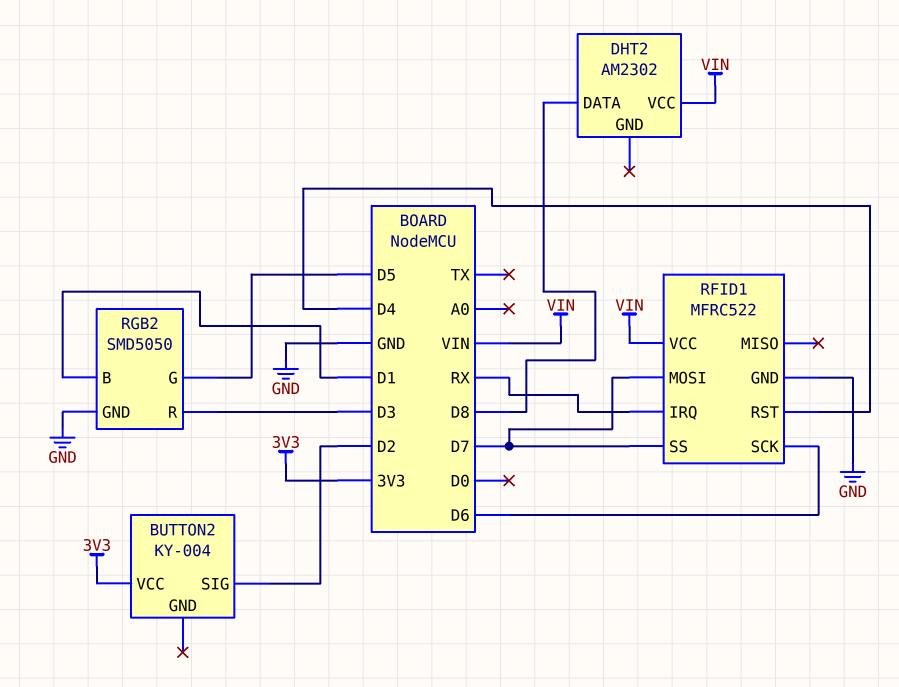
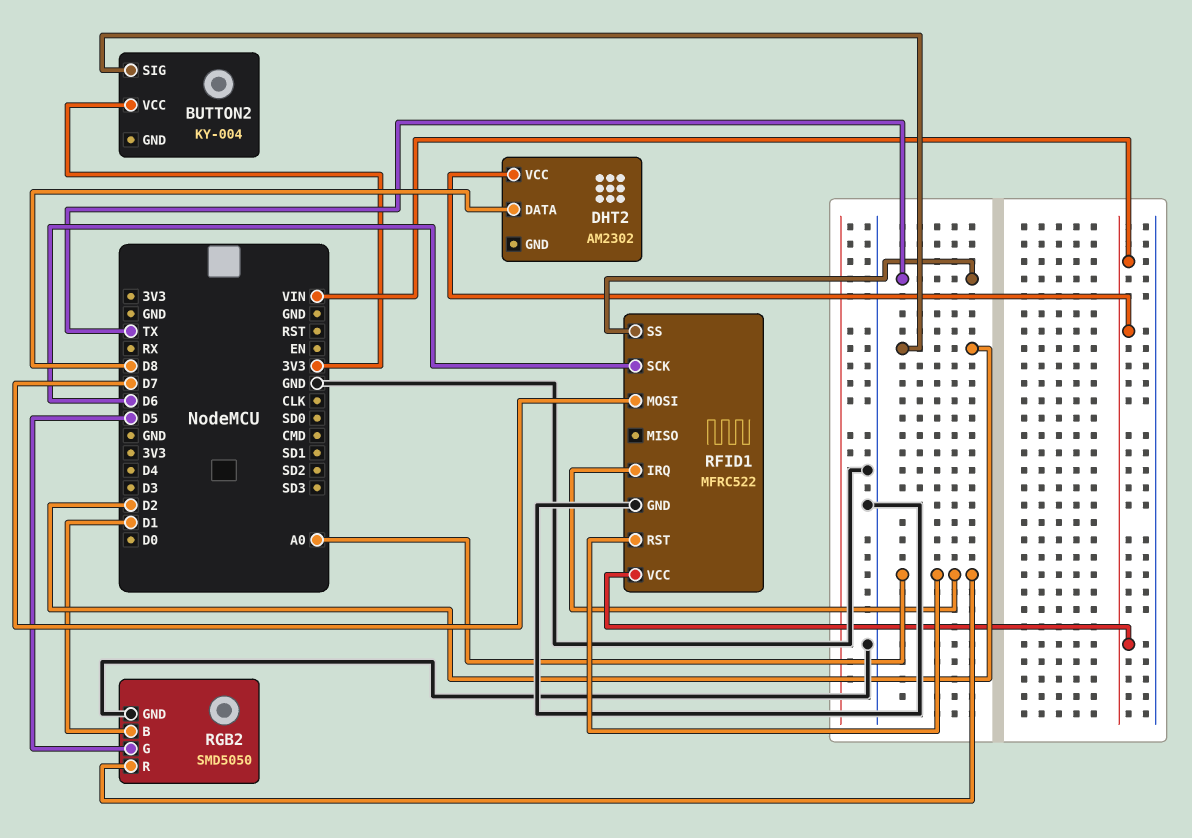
RFID1 pin IRQ: RX -> A0
RFID1 pin RST: D4 -> A0
RFID1 pin SS: D7 -> TX
RGB2 pin R: D3 -> A0

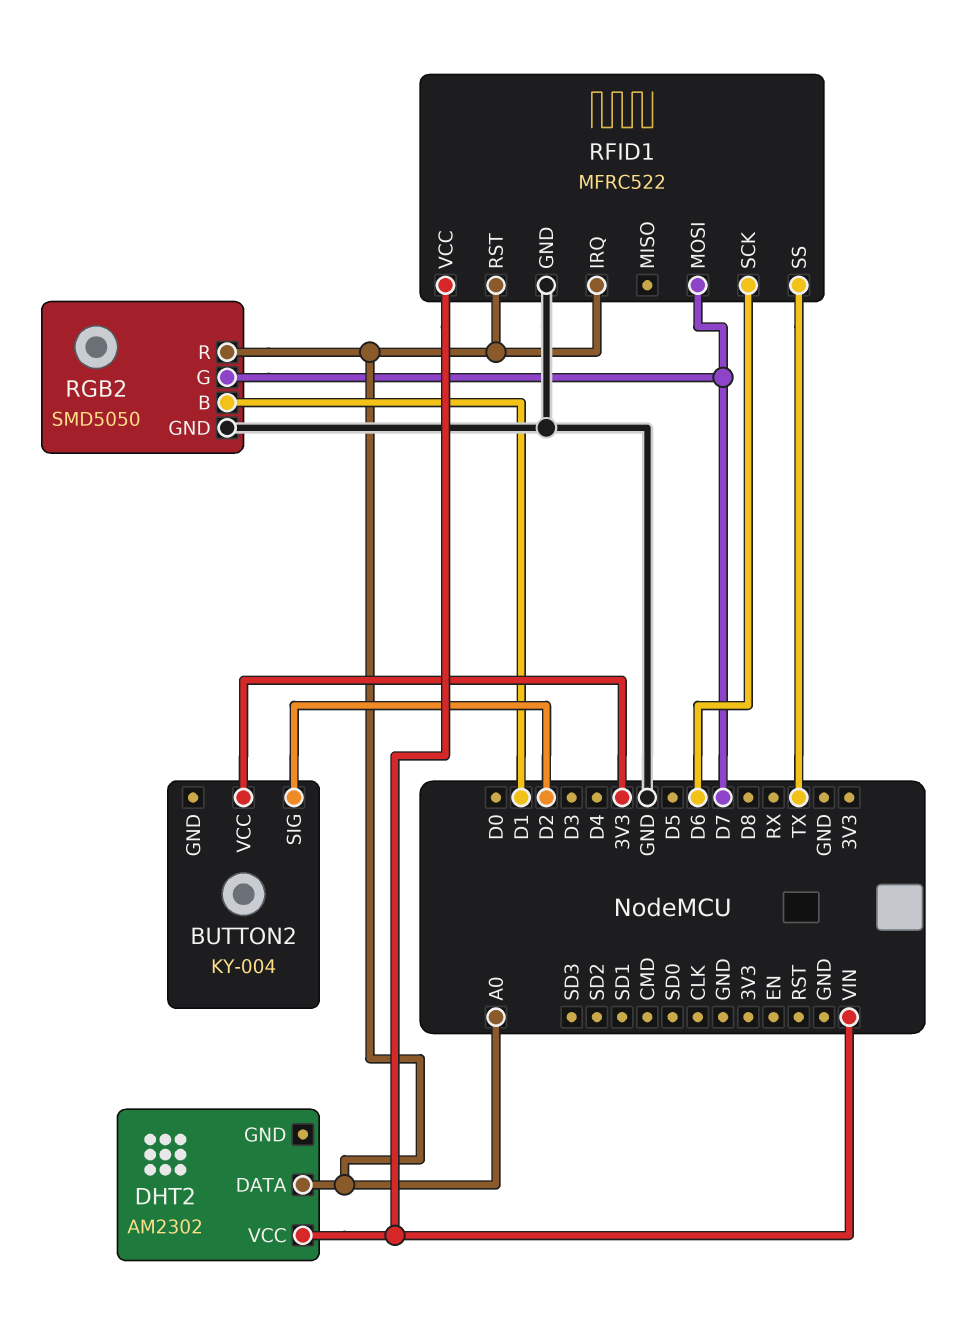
DHT2 pin DATA: D8 -> A0
RGB2 pin G: D5 -> D7

